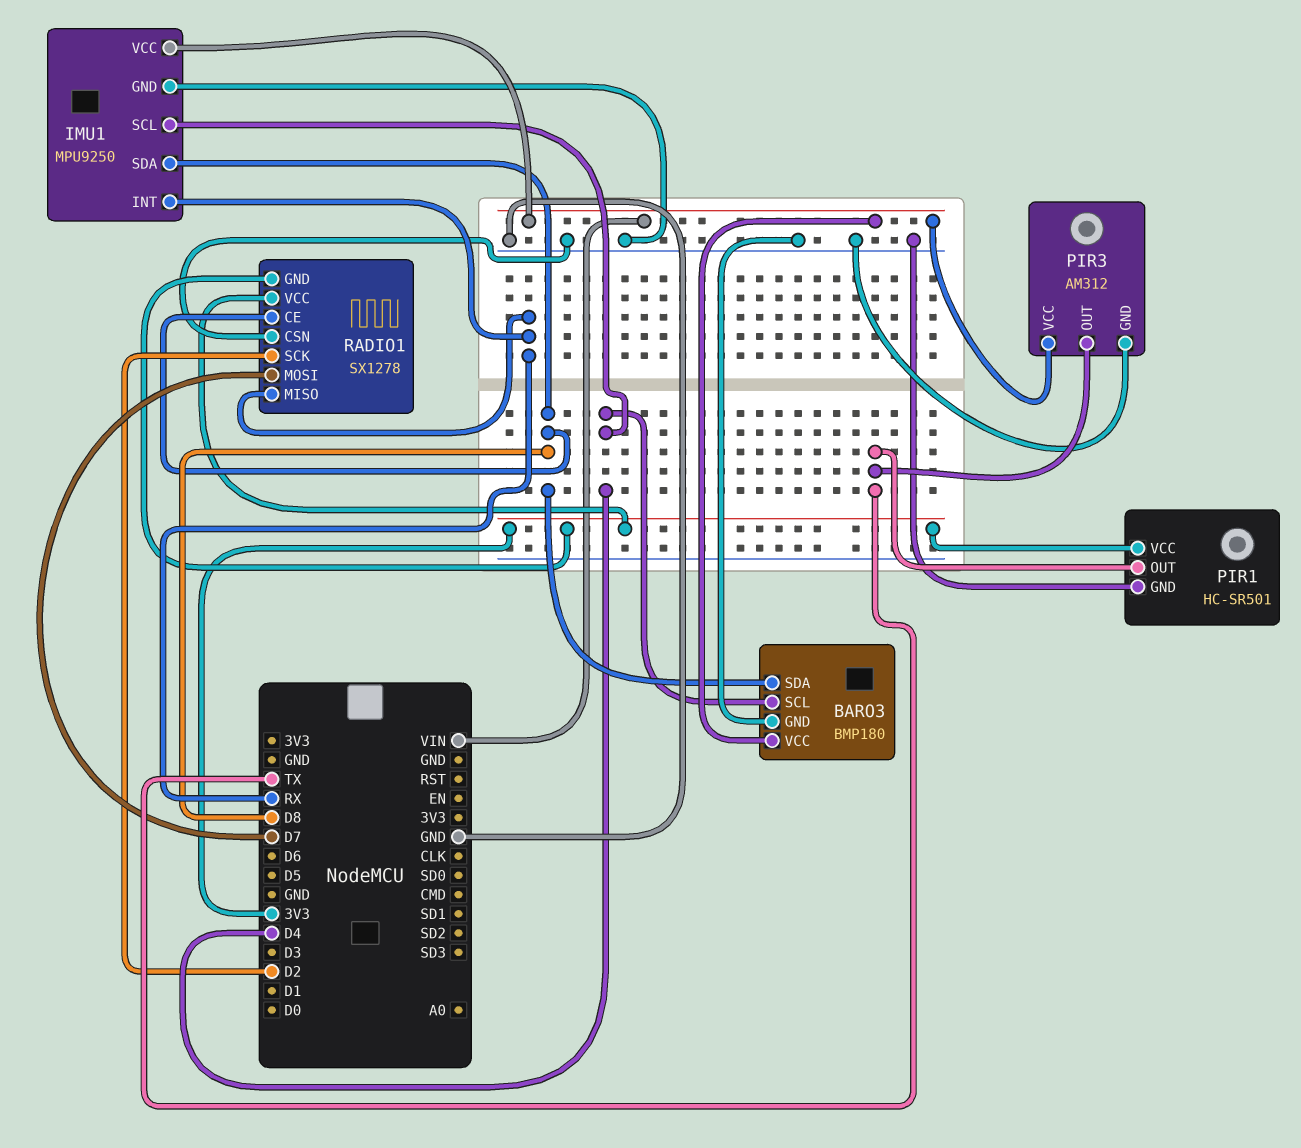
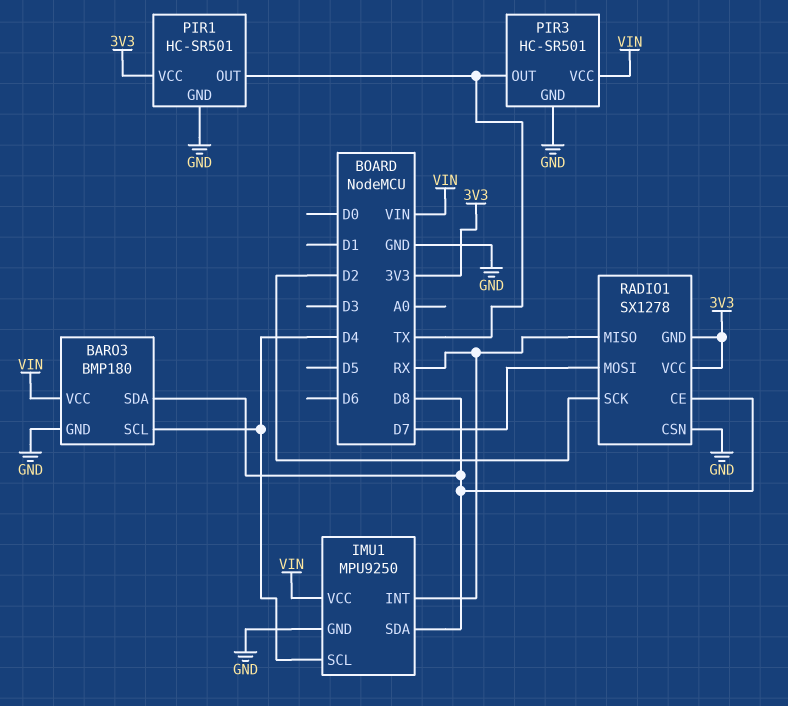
PIR3: AM312 -> HC-SR501

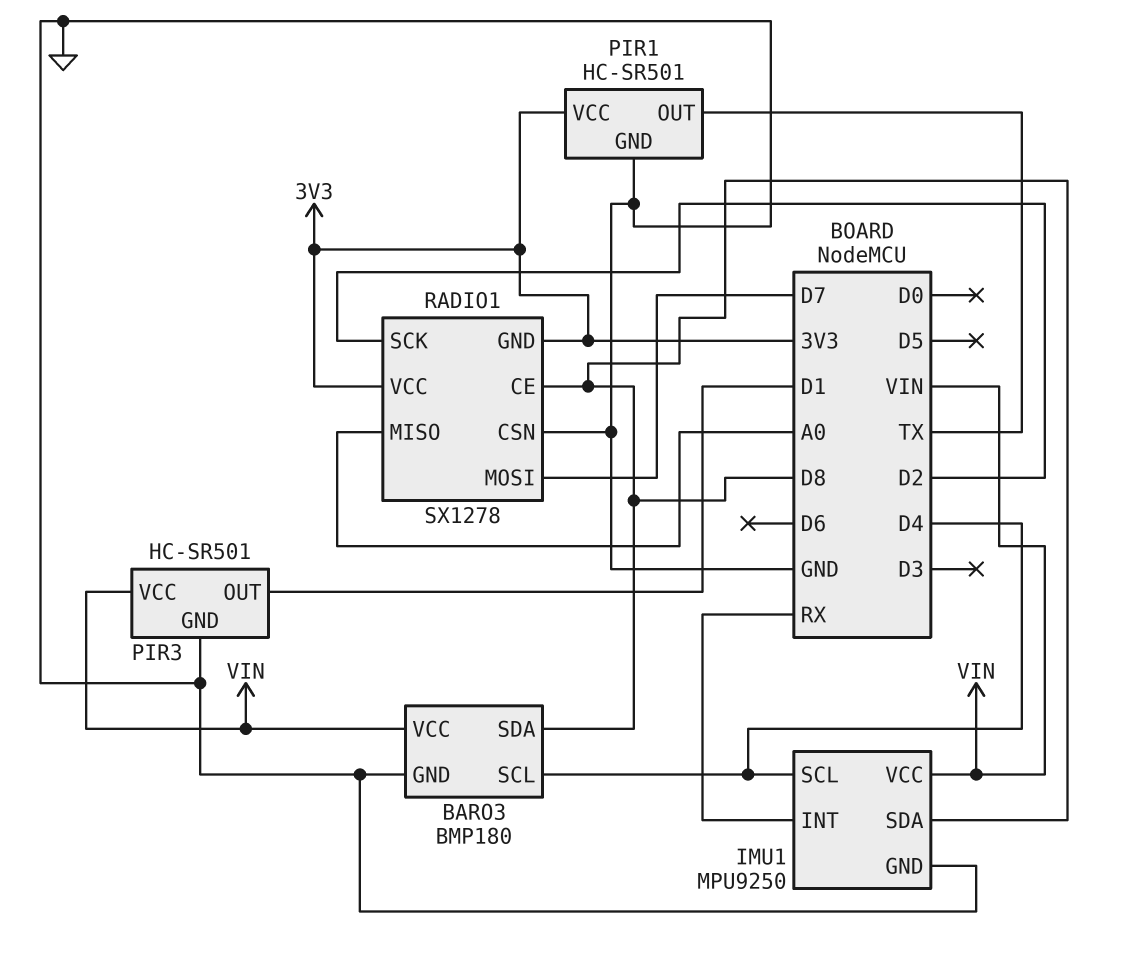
PIR3 pin OUT: TX -> D1
RADIO1 pin MISO: RX -> A0

